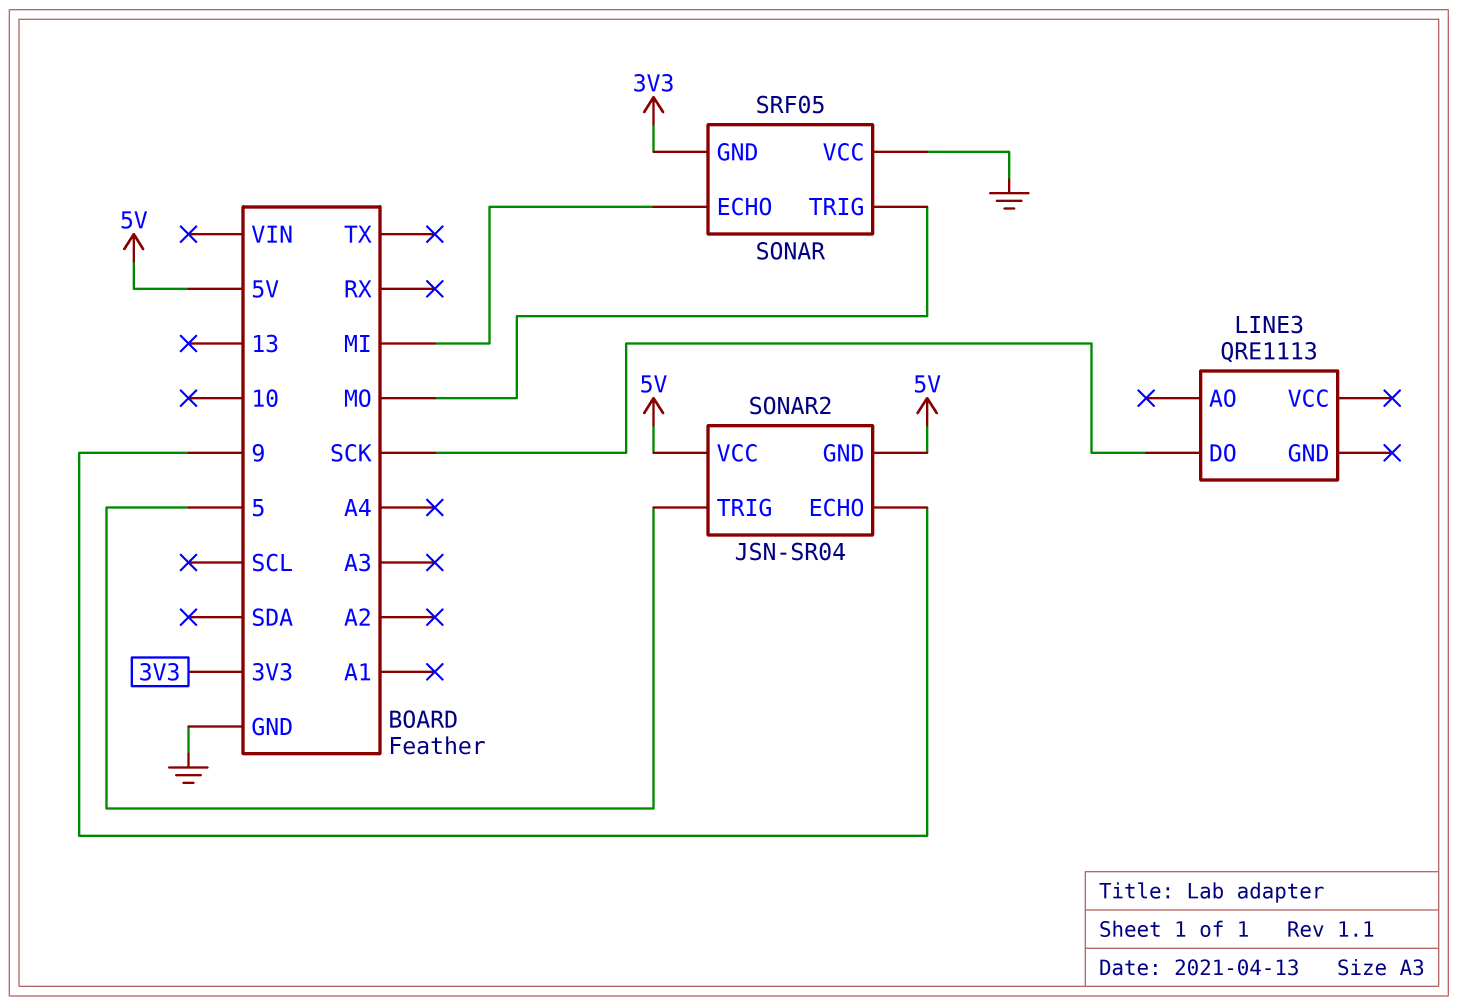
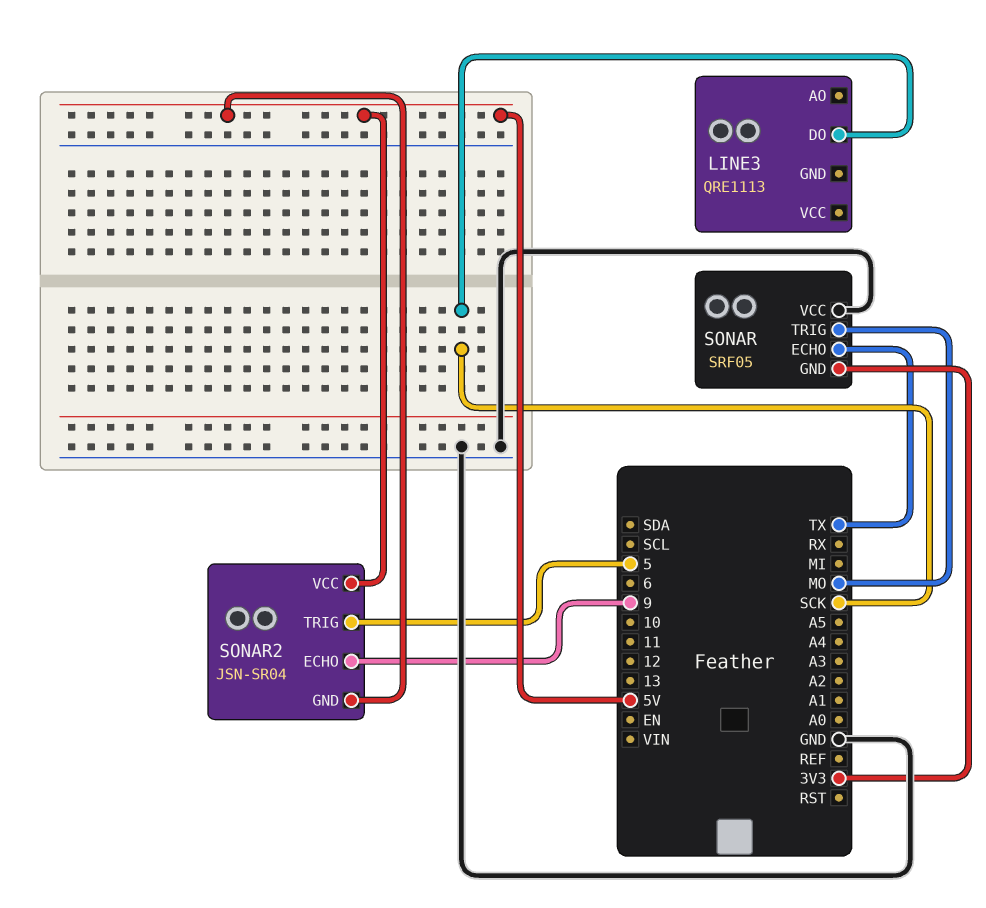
SONAR pin ECHO: MI -> TX

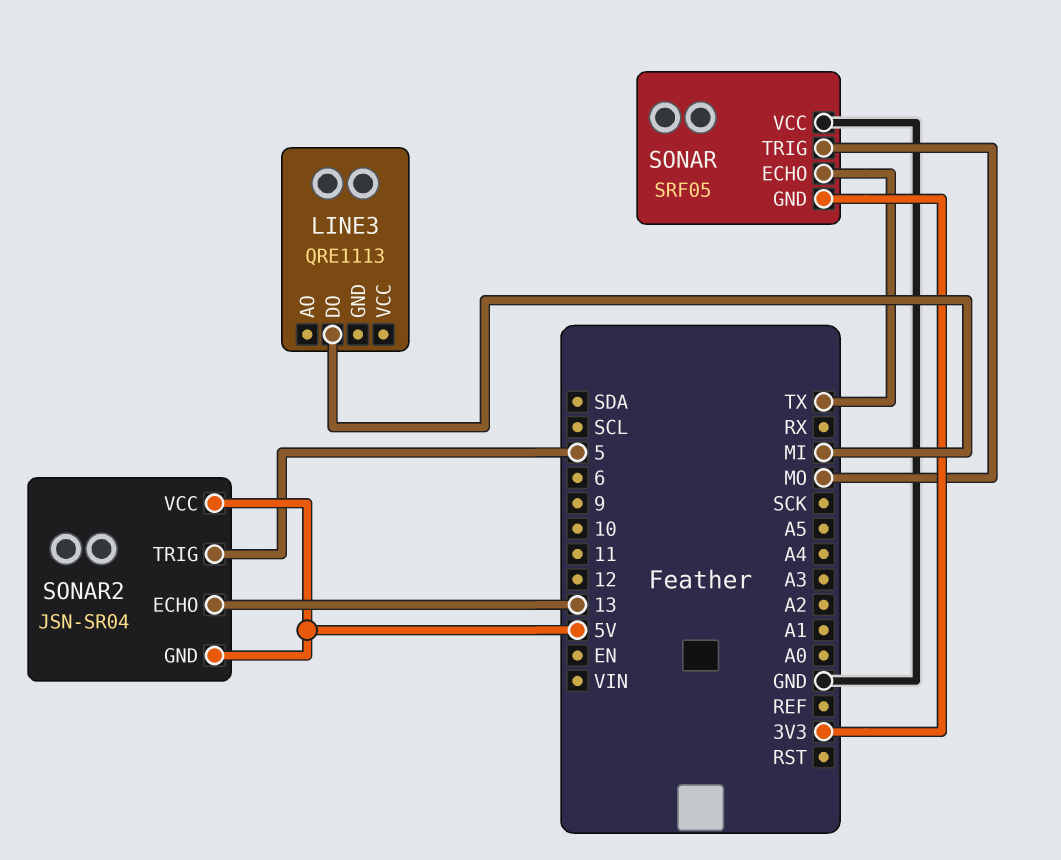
LINE3 pin DO: SCK -> MI
SONAR2 pin ECHO: 9 -> 13

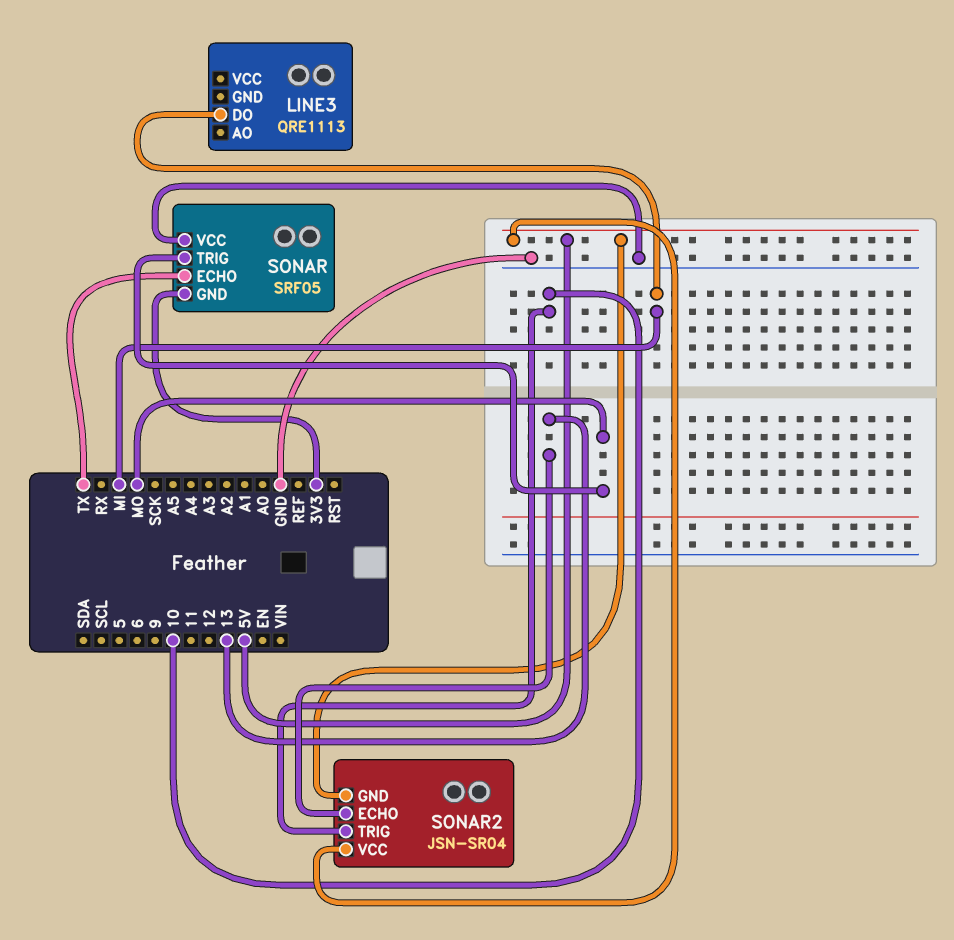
SONAR2 pin TRIG: 5 -> 10

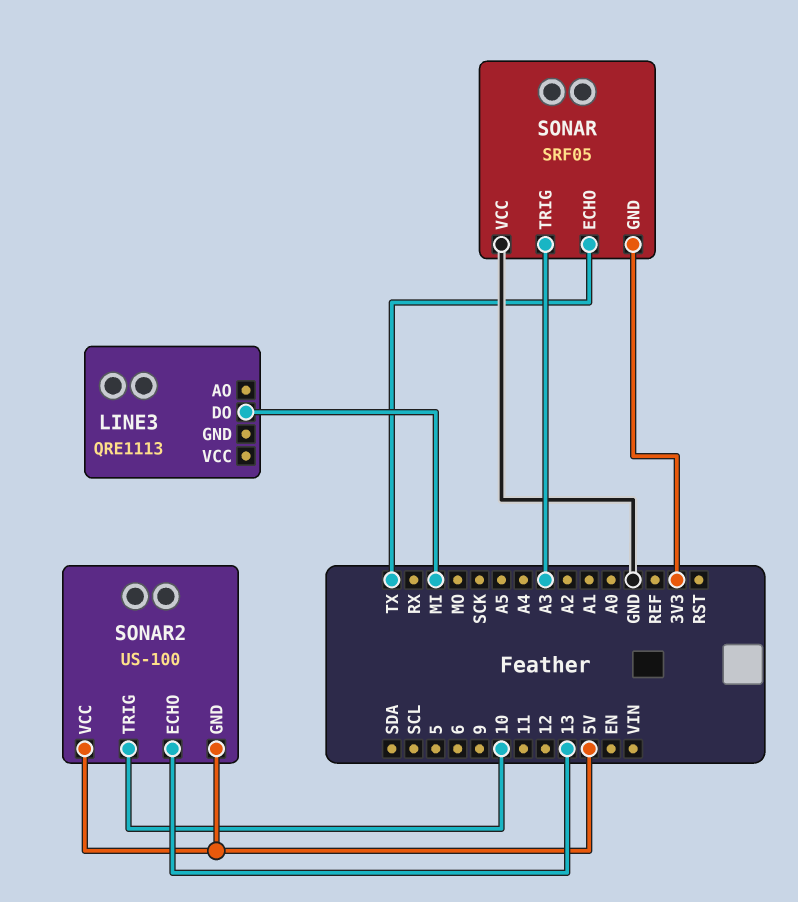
SONAR pin TRIG: MO -> A3
SONAR2: JSN-SR04 -> US-100

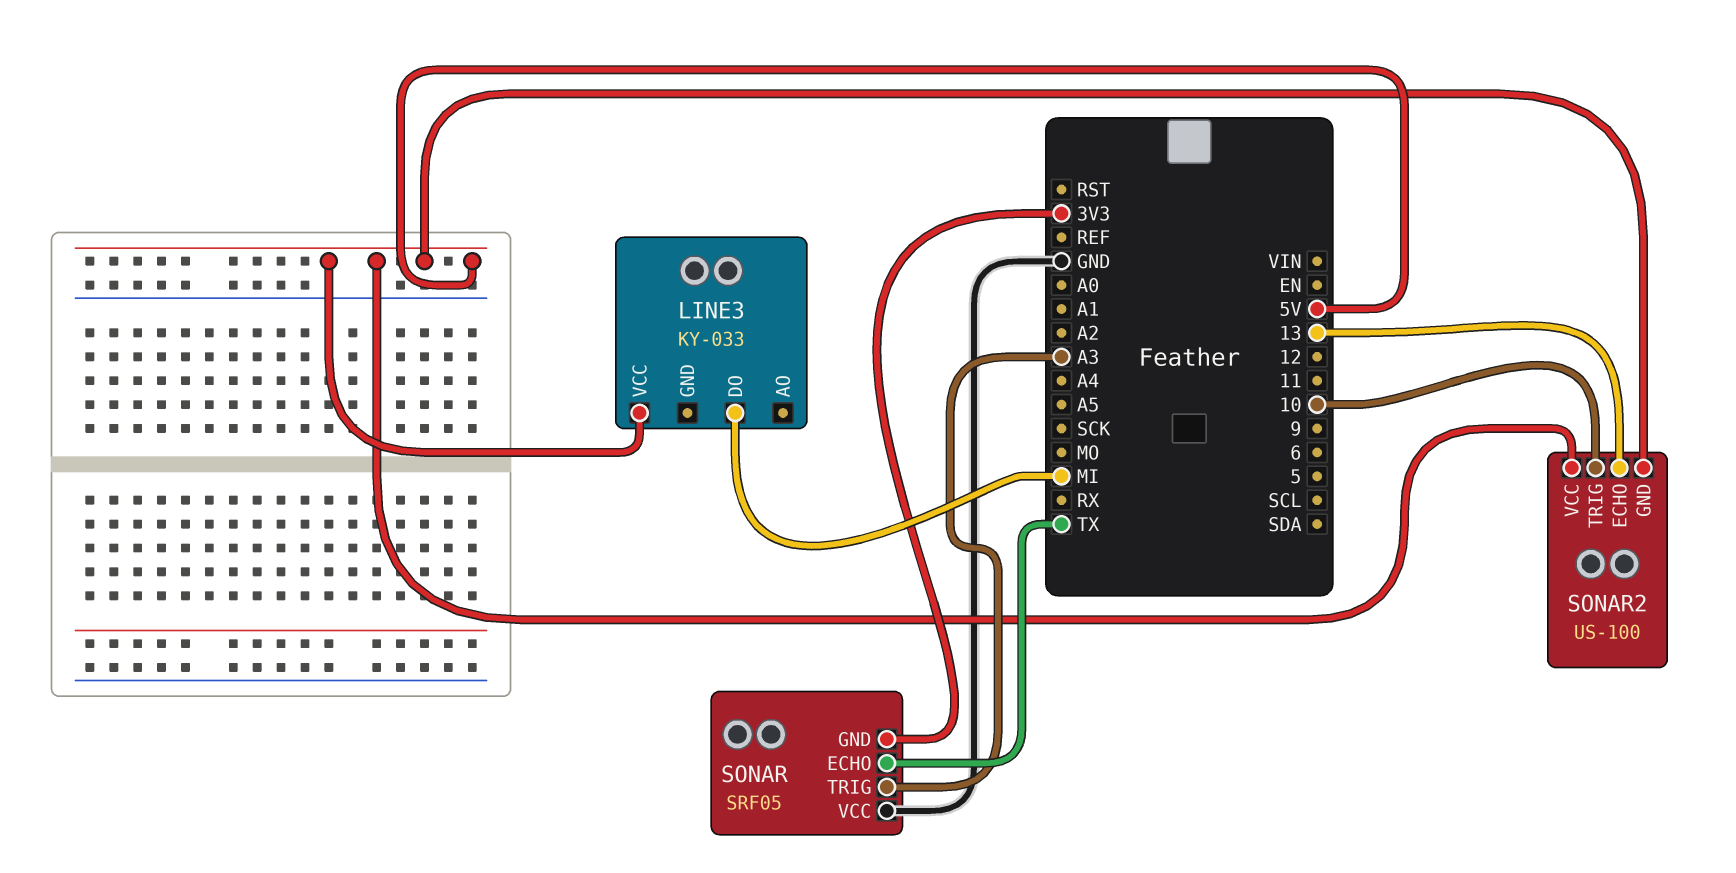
LINE3: QRE1113 -> KY-033
LINE3 pin VCC: none -> 5V

